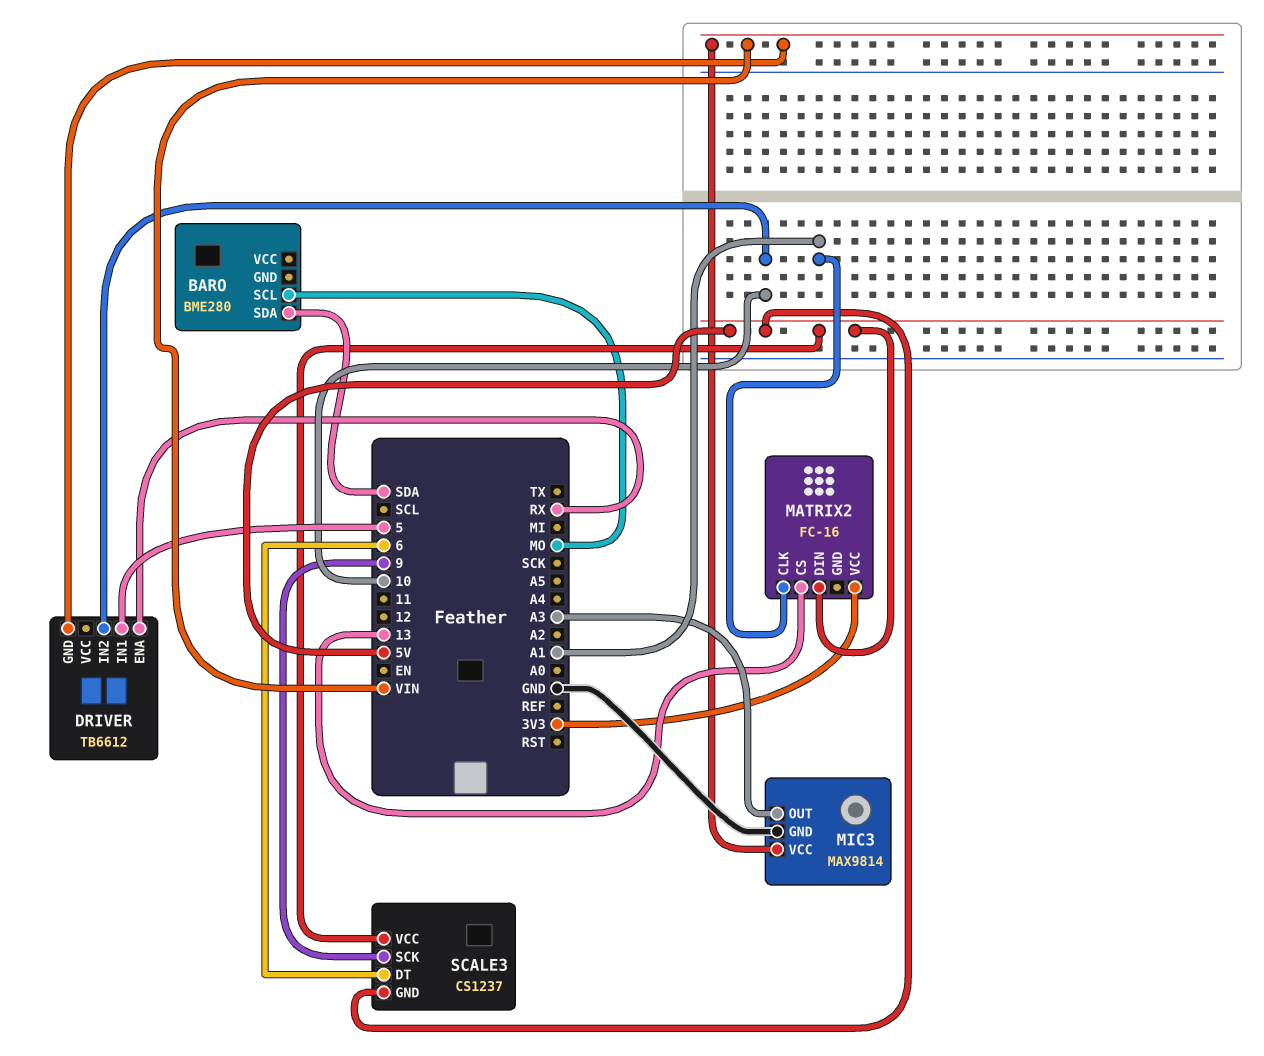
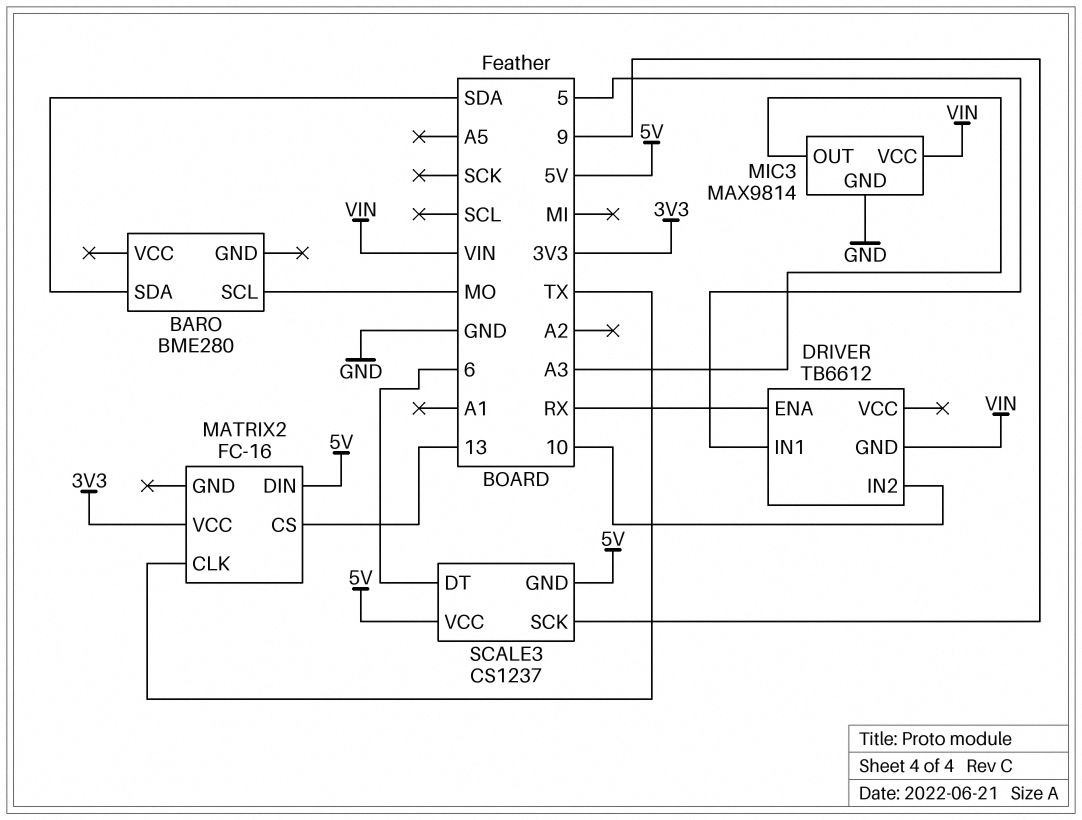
MATRIX2 pin CLK: A1 -> TX

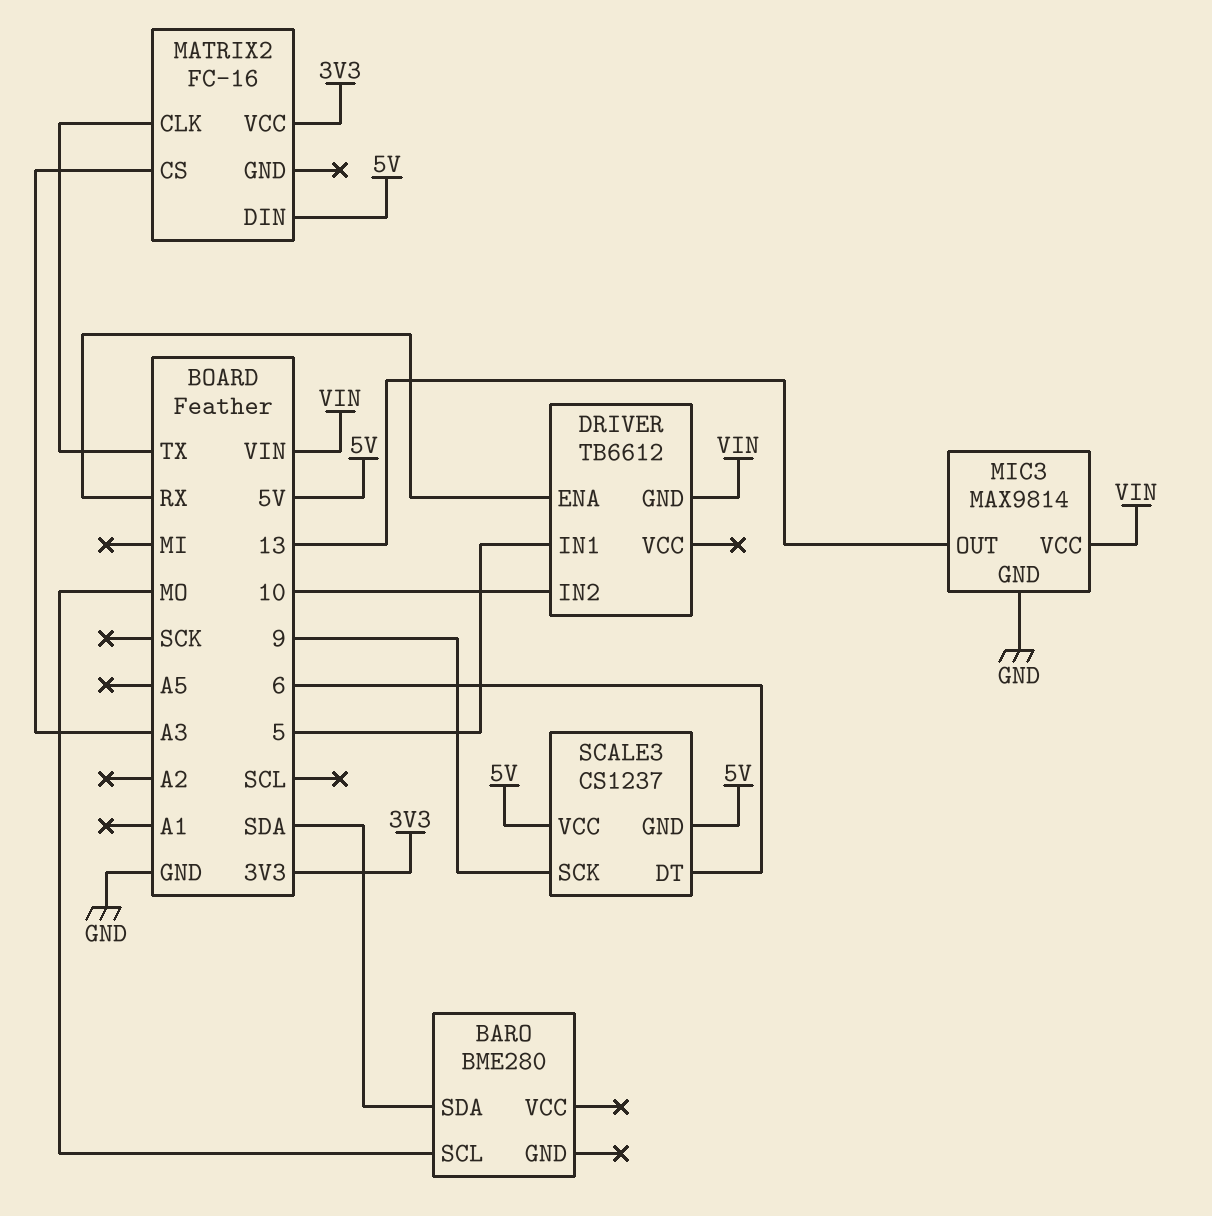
MATRIX2 pin CS: 13 -> A3
MIC3 pin OUT: A3 -> 13

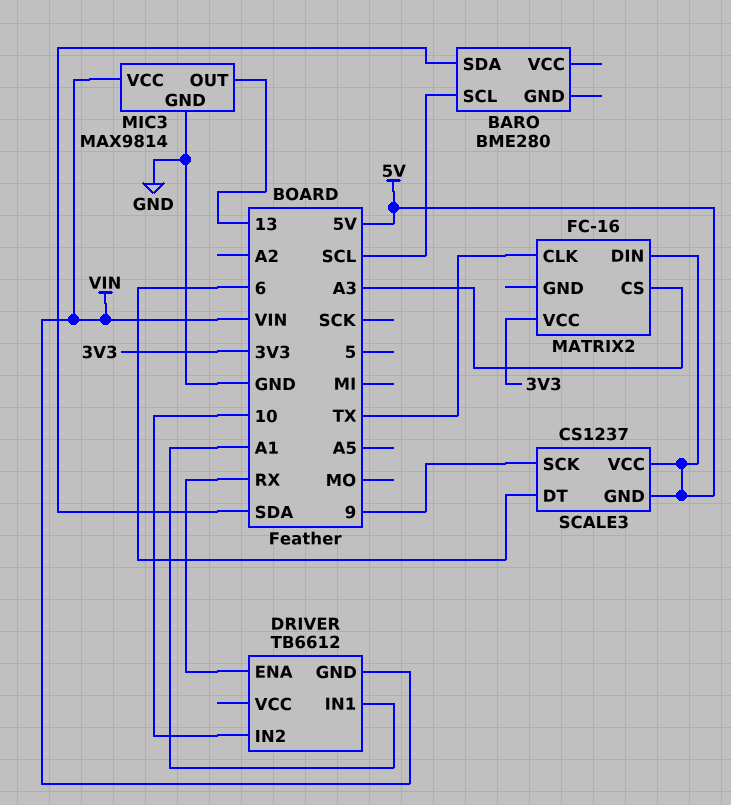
BARO pin SCL: MO -> SCL
DRIVER pin IN1: 5 -> A1

